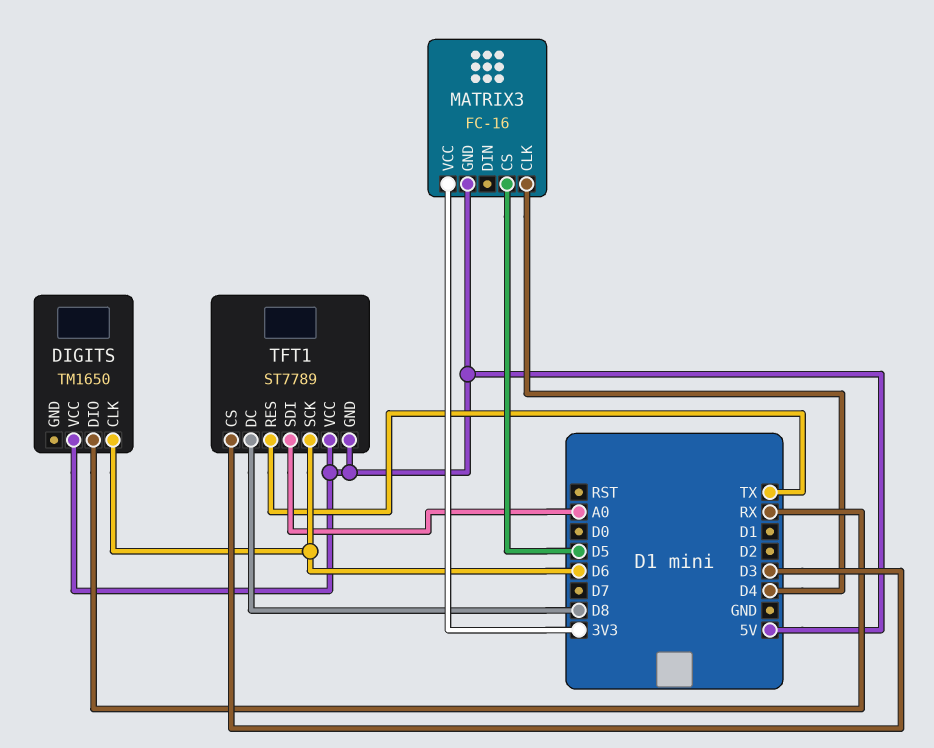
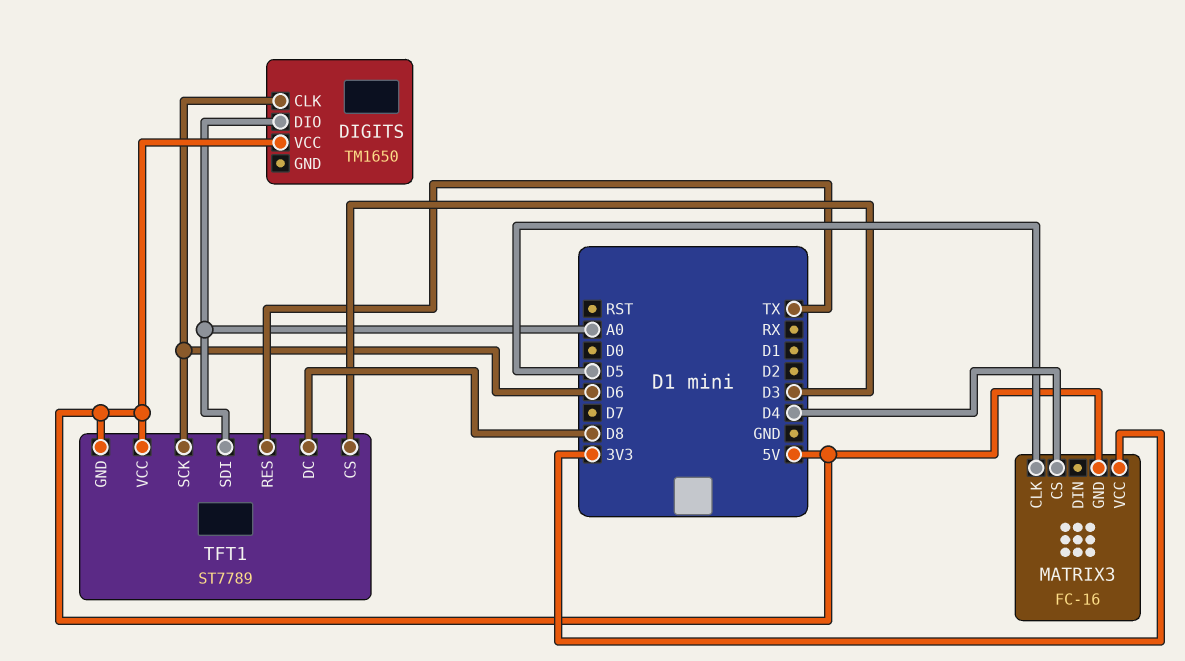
DIGITS pin DIO: RX -> A0
MATRIX3 pin CLK: D4 -> D5
MATRIX3 pin CS: D5 -> D4

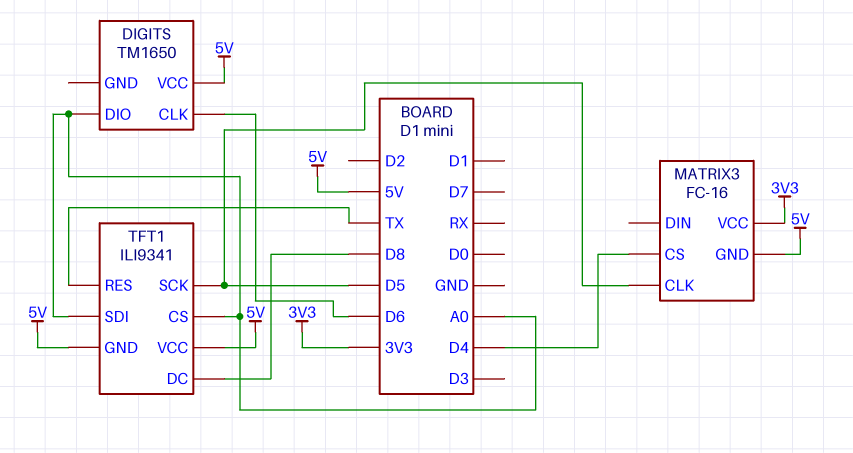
TFT1: ST7789 -> ILI9341
TFT1 pin CS: D3 -> A0
TFT1 pin SCK: D6 -> D5

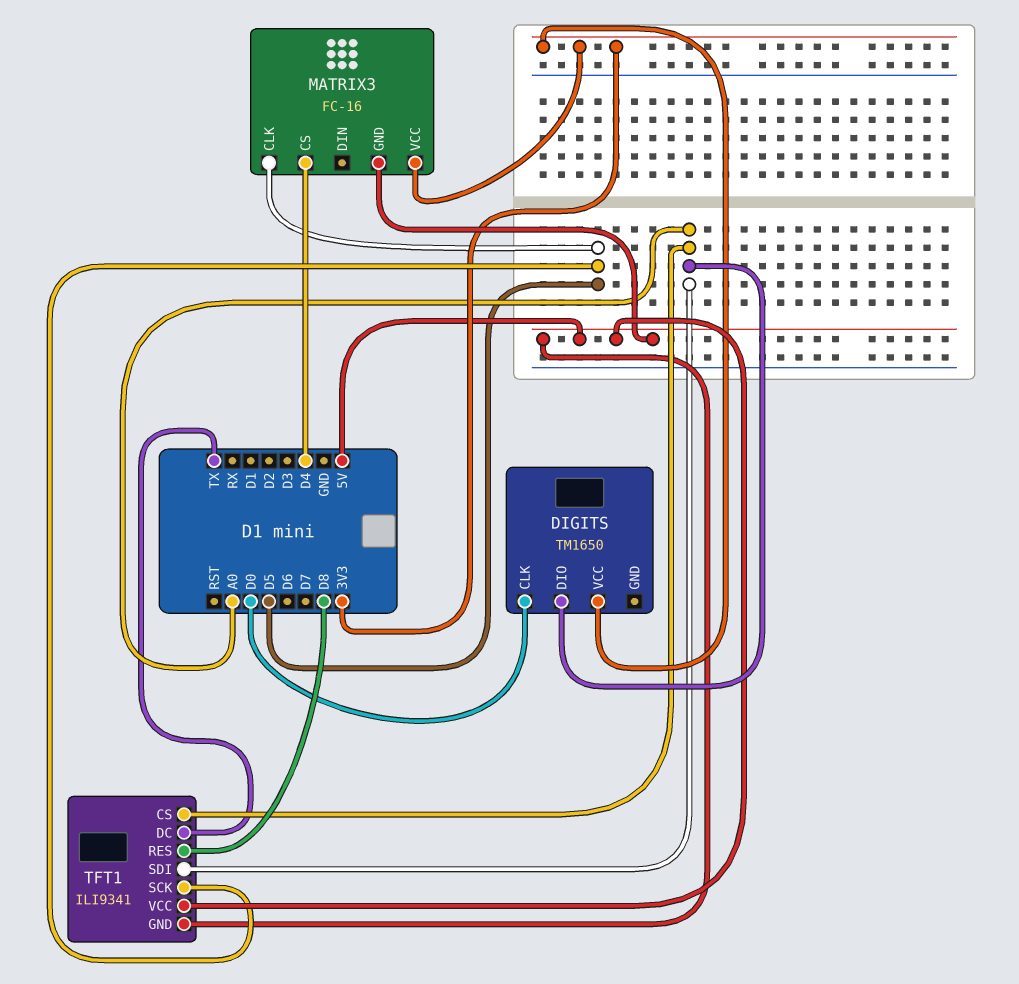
DIGITS pin CLK: D6 -> D0
DIGITS pin VCC: 5V -> 3V3
TFT1 pin DC: D8 -> TX
TFT1 pin RES: TX -> D8

